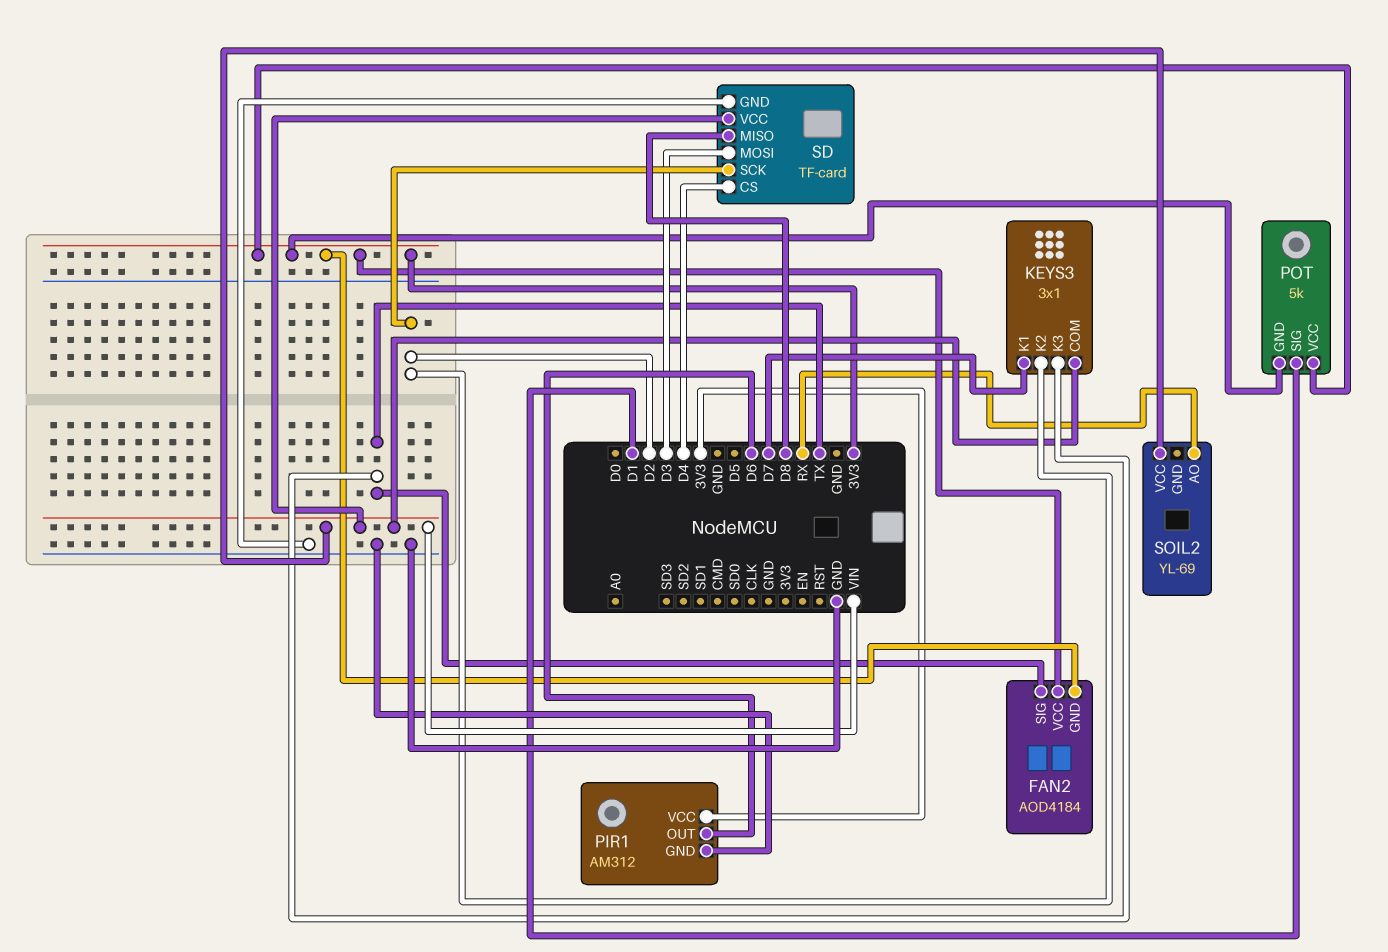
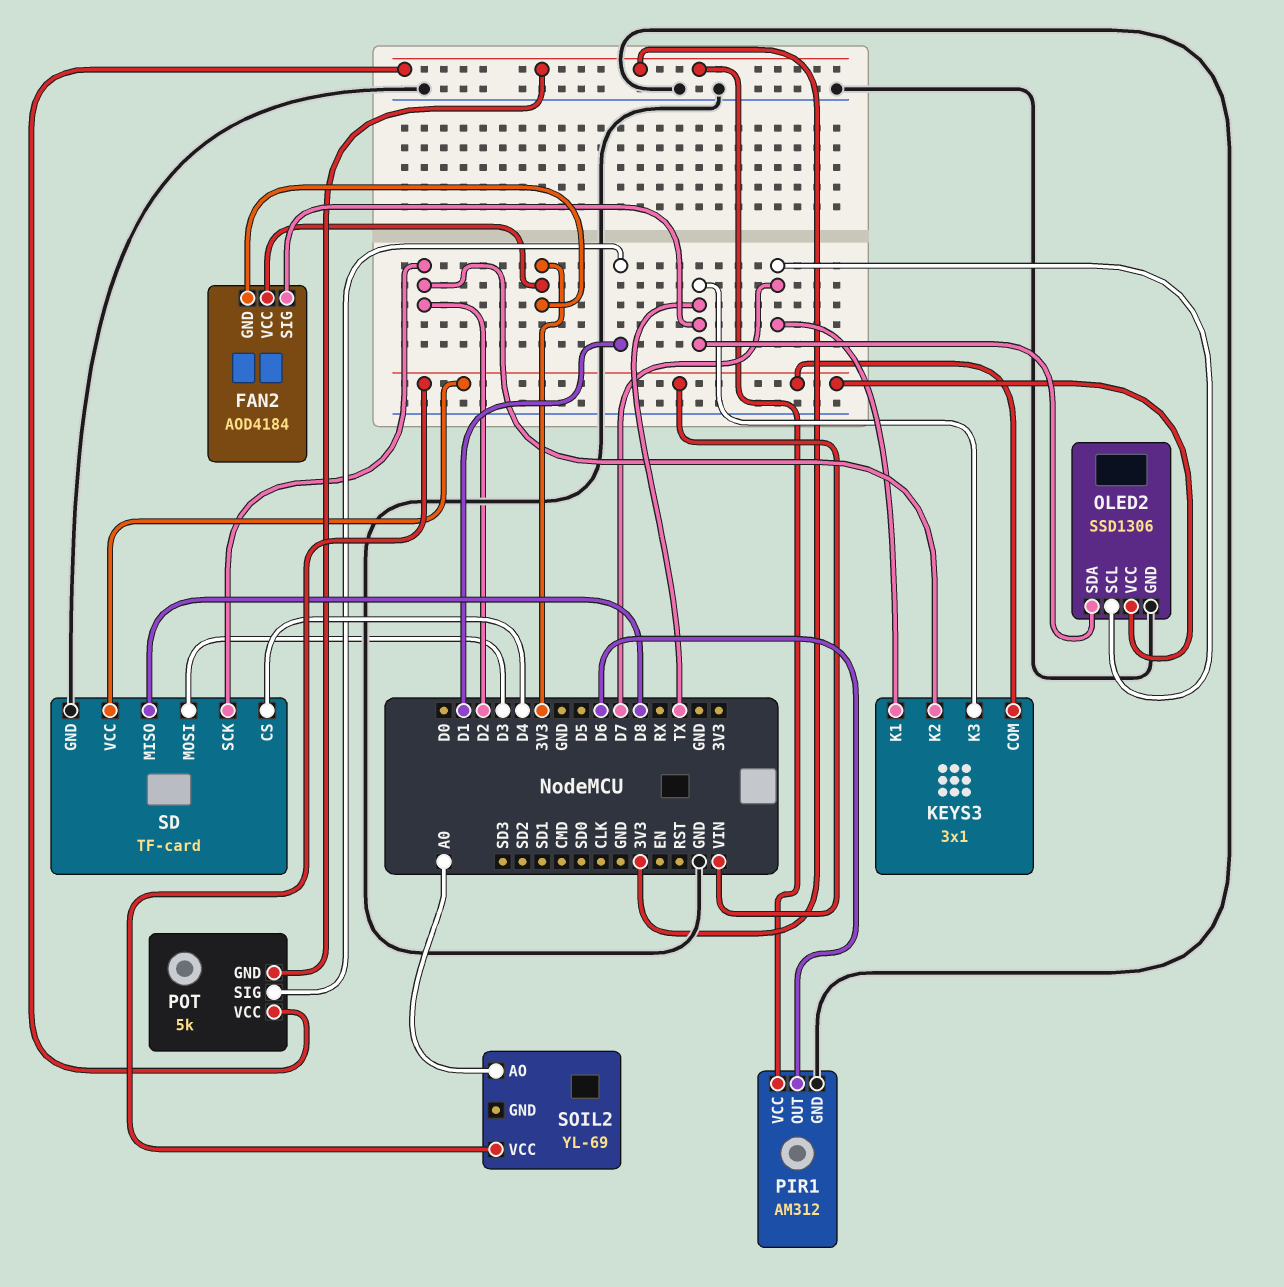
OLED2: none -> SSD1306
OLED2 pin GND: none -> GND
OLED2 pin SCL: none -> D7
OLED2 pin SDA: none -> TX
OLED2 pin VCC: none -> VIN
SOIL2 pin AO: RX -> A0

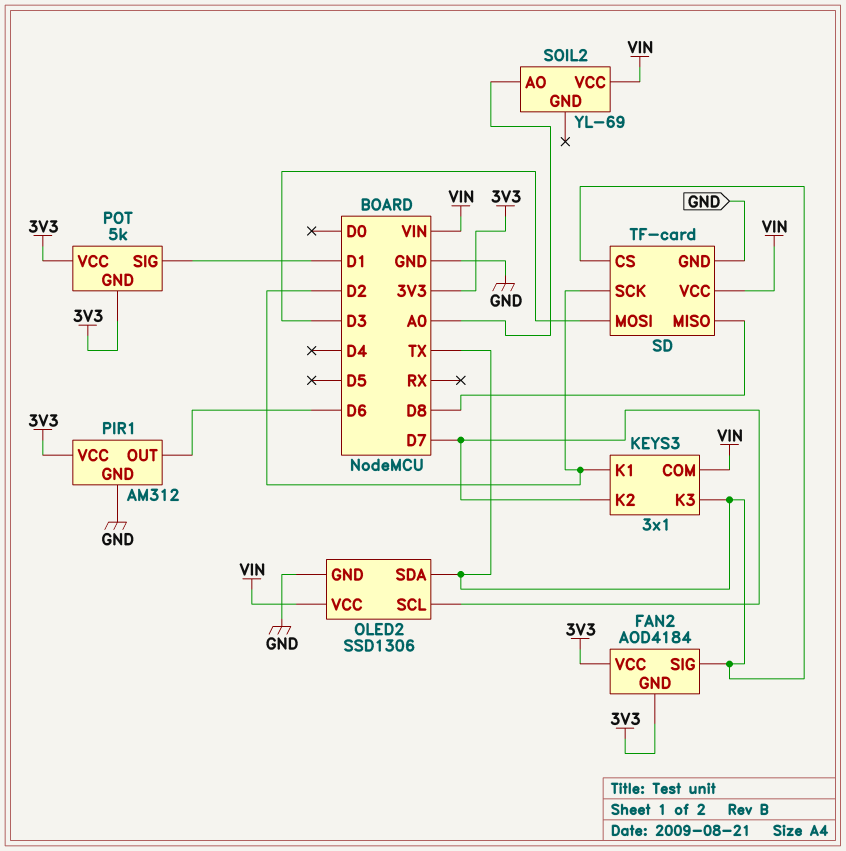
KEYS3 pin K1: D7 -> D2
KEYS3 pin K2: D2 -> D7
SD pin CS: D4 -> TX

